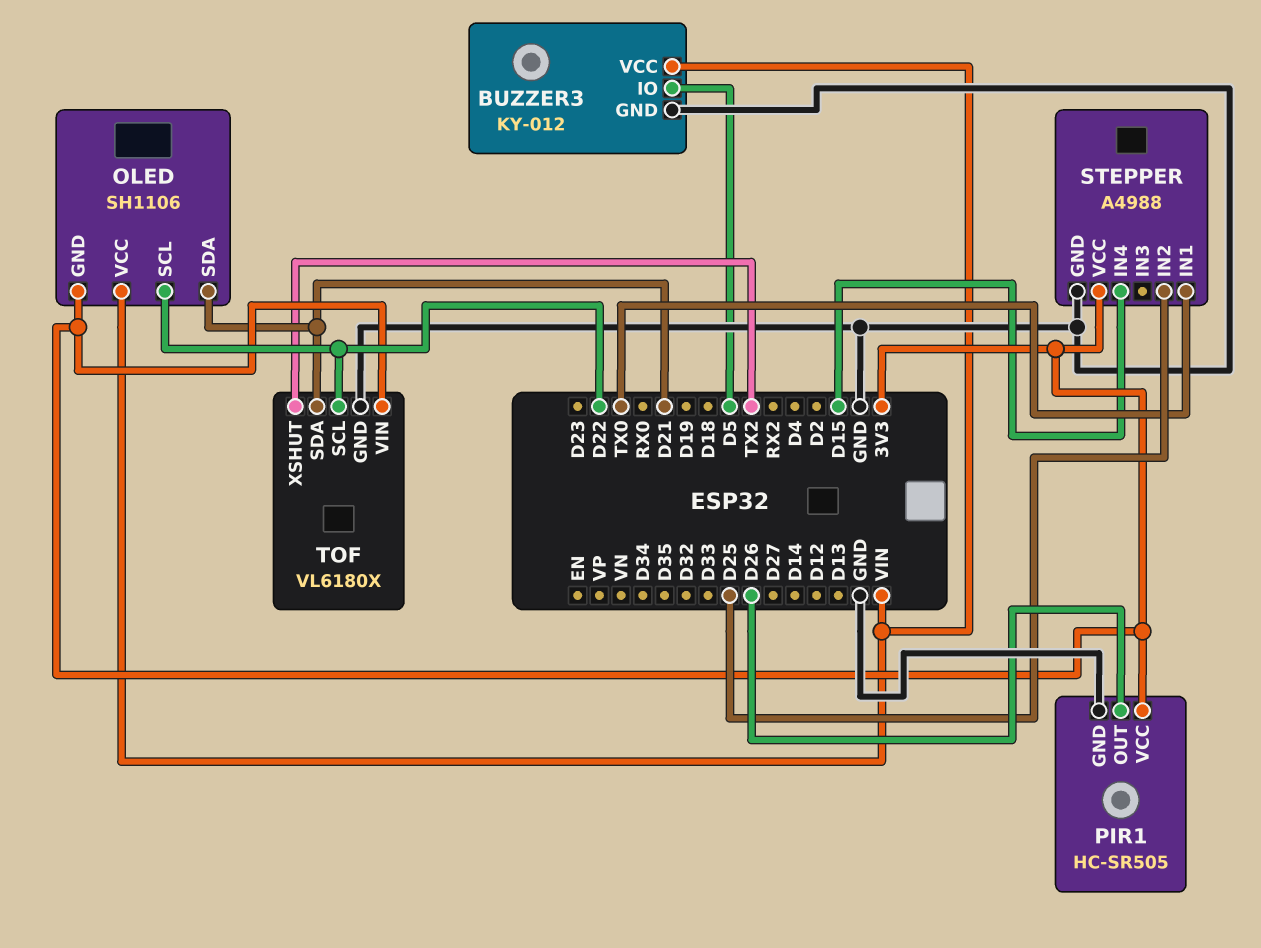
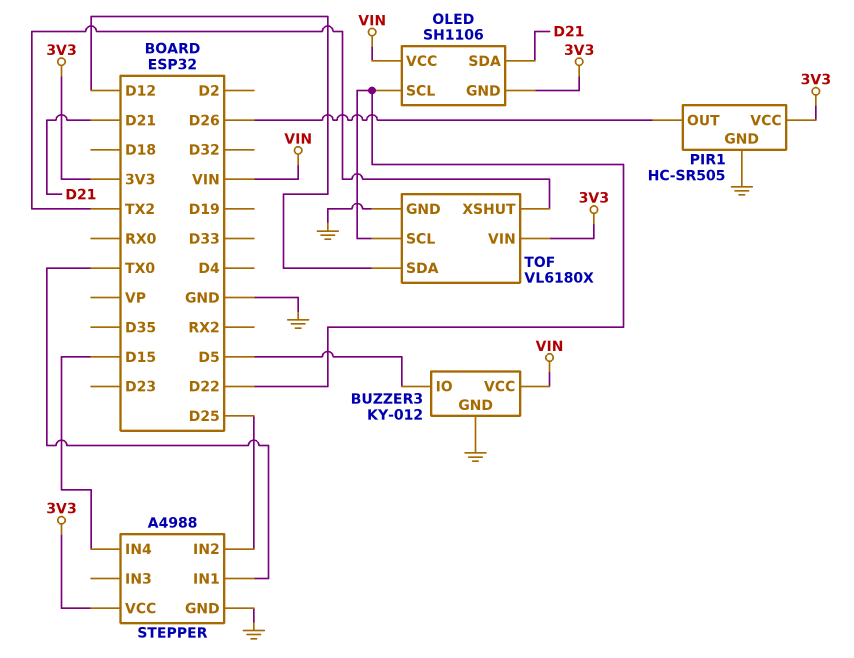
TOF pin SDA: D21 -> D12

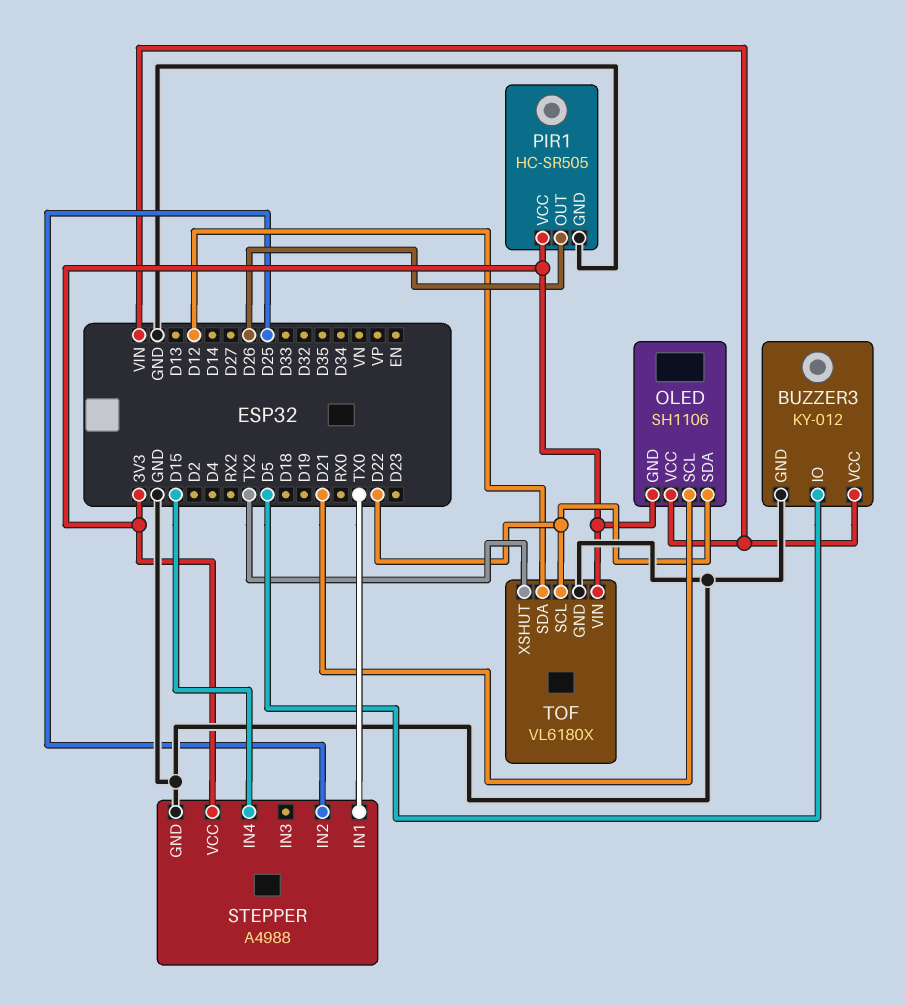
OLED pin SCL: D22 -> D21
OLED pin SDA: D21 -> D22

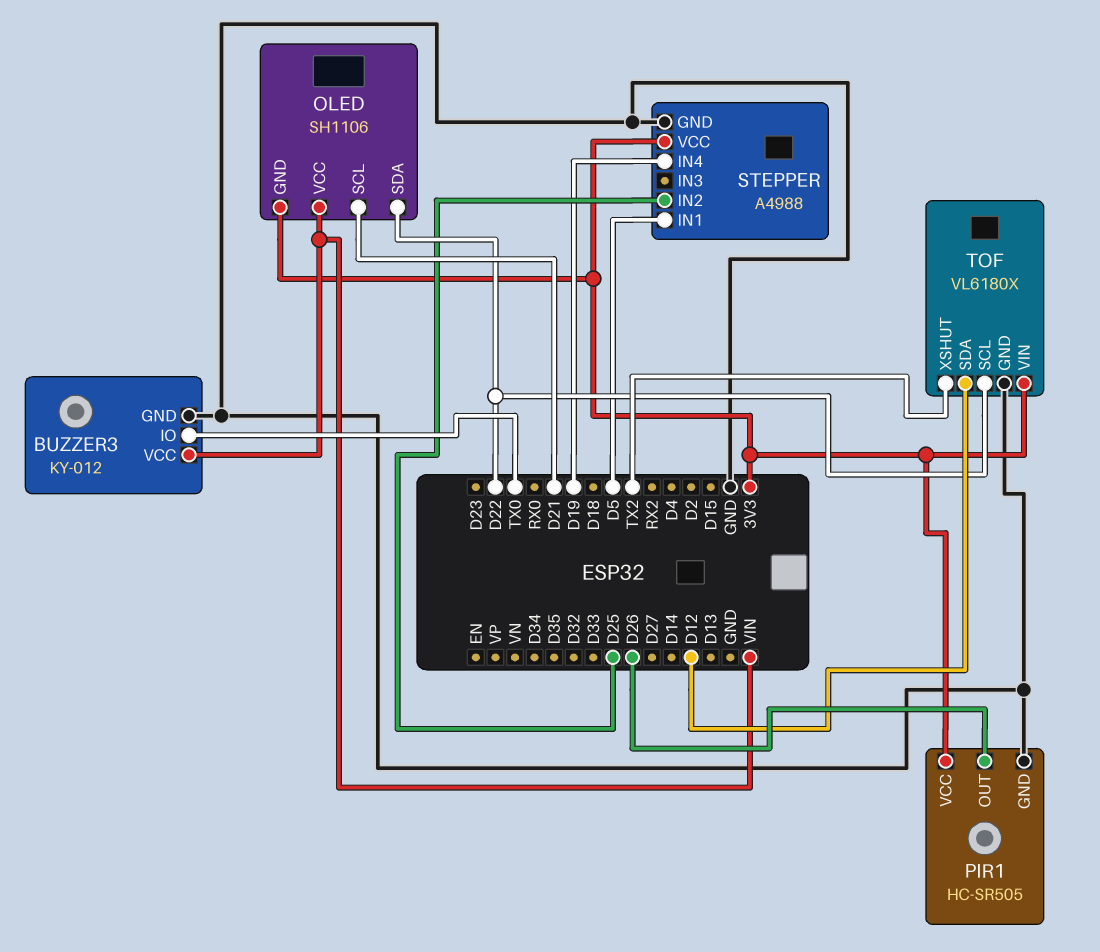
BUZZER3 pin IO: D5 -> TX0
STEPPER pin IN1: TX0 -> D5
STEPPER pin IN4: D15 -> D19

